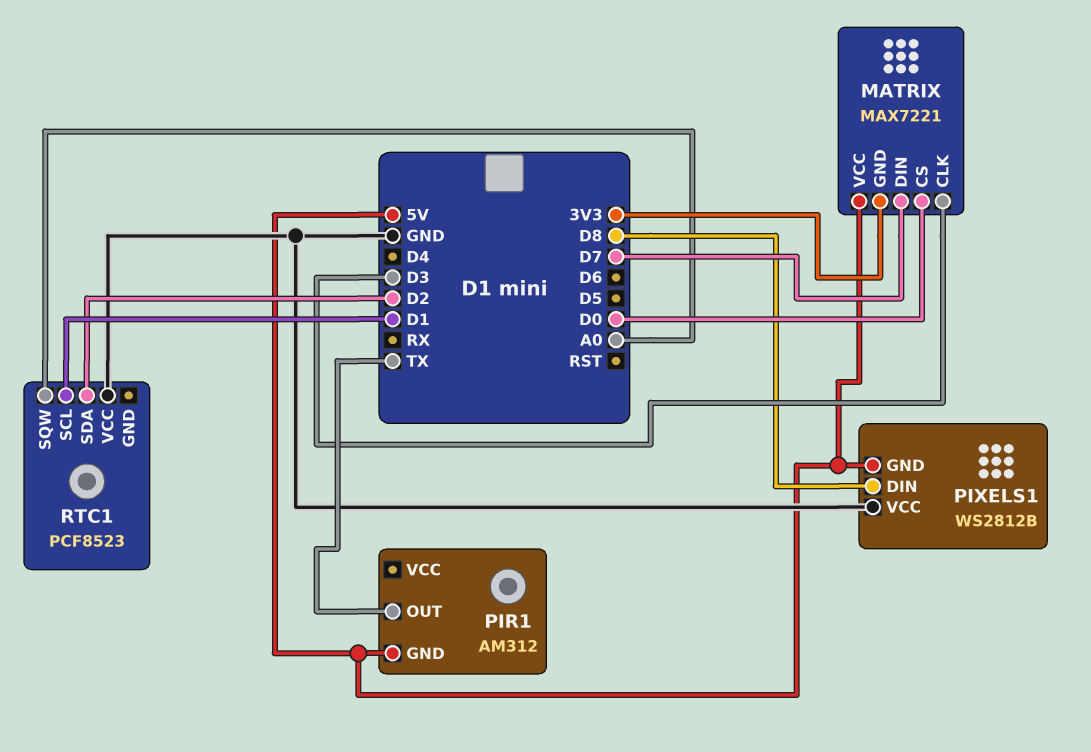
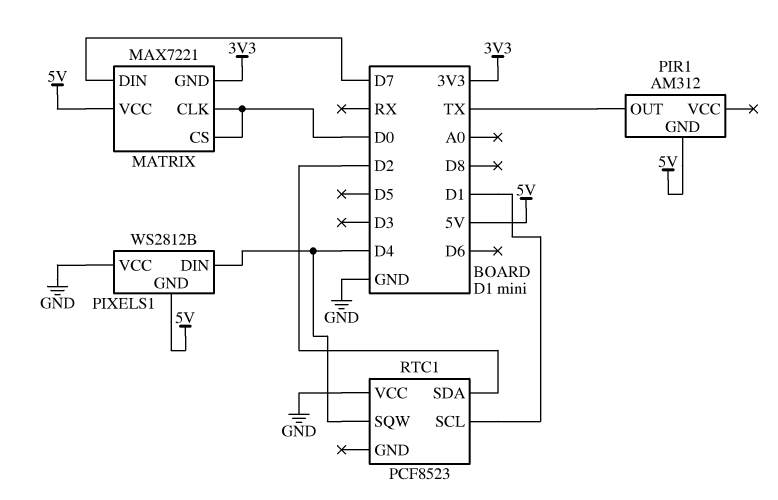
MATRIX pin CLK: D3 -> D0
PIXELS1 pin DIN: D8 -> D4
RTC1 pin SQW: A0 -> D4

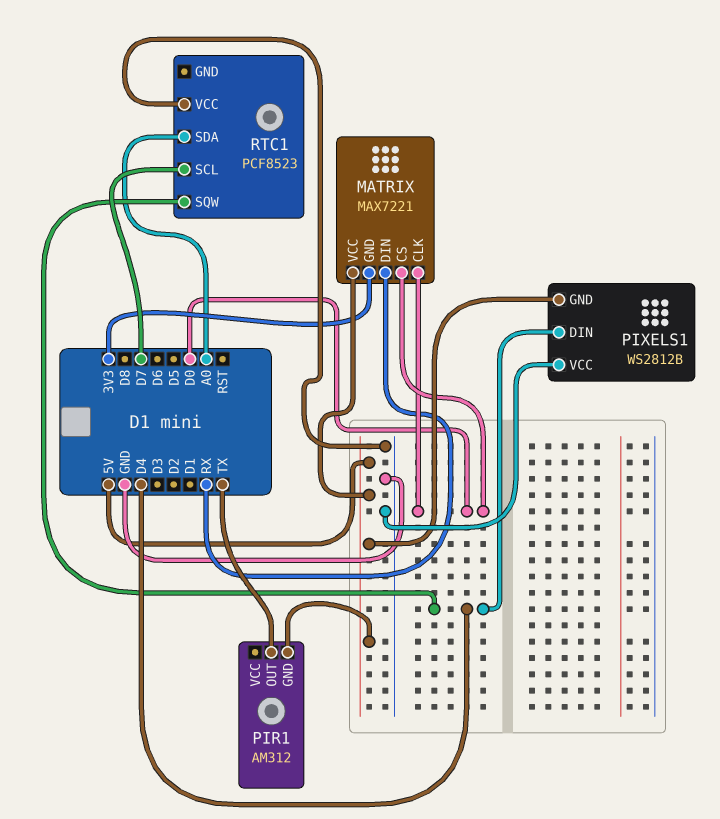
MATRIX pin DIN: D7 -> RX
RTC1 pin SCL: D1 -> D7
RTC1 pin SDA: D2 -> A0

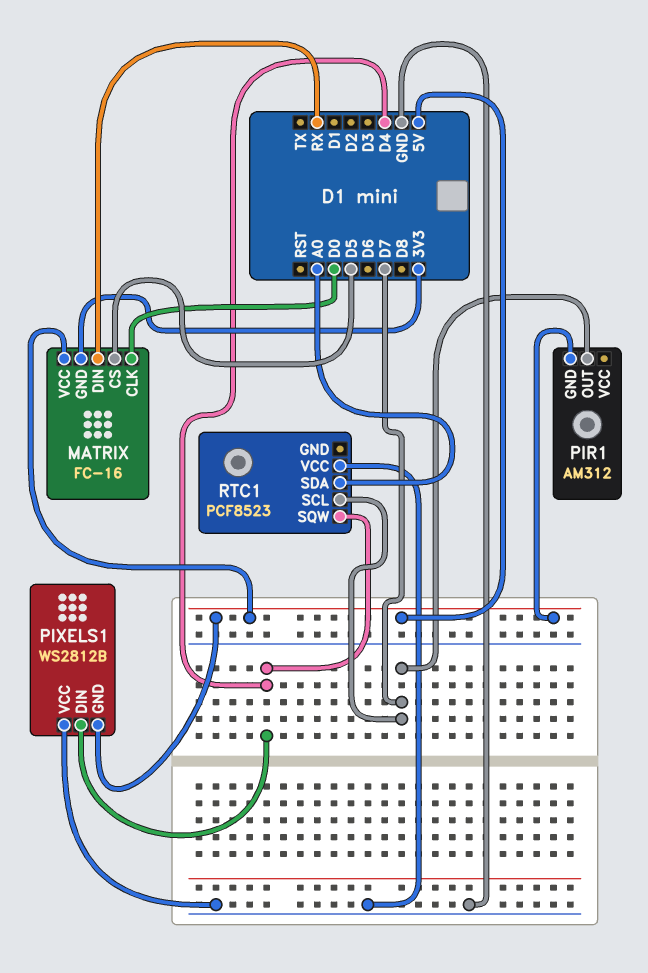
MATRIX: MAX7221 -> FC-16
MATRIX pin CS: D0 -> D5
PIR1 pin OUT: TX -> D7

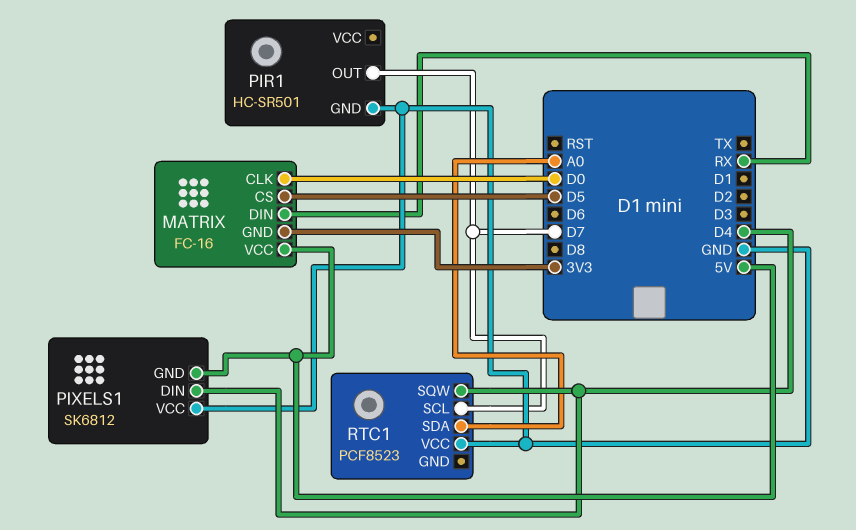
PIR1: AM312 -> HC-SR501
PIR1 pin GND: 5V -> GND
PIXELS1: WS2812B -> SK6812

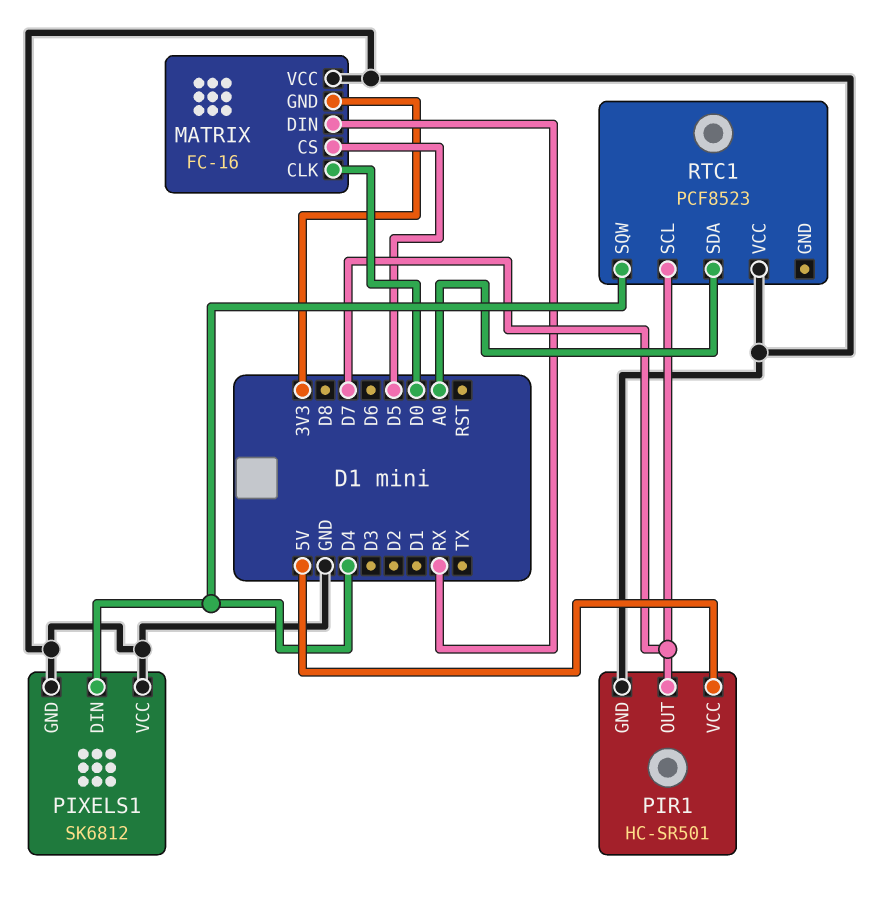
MATRIX pin VCC: 5V -> GND
PIR1 pin VCC: none -> 5V
PIXELS1 pin GND: 5V -> GND

